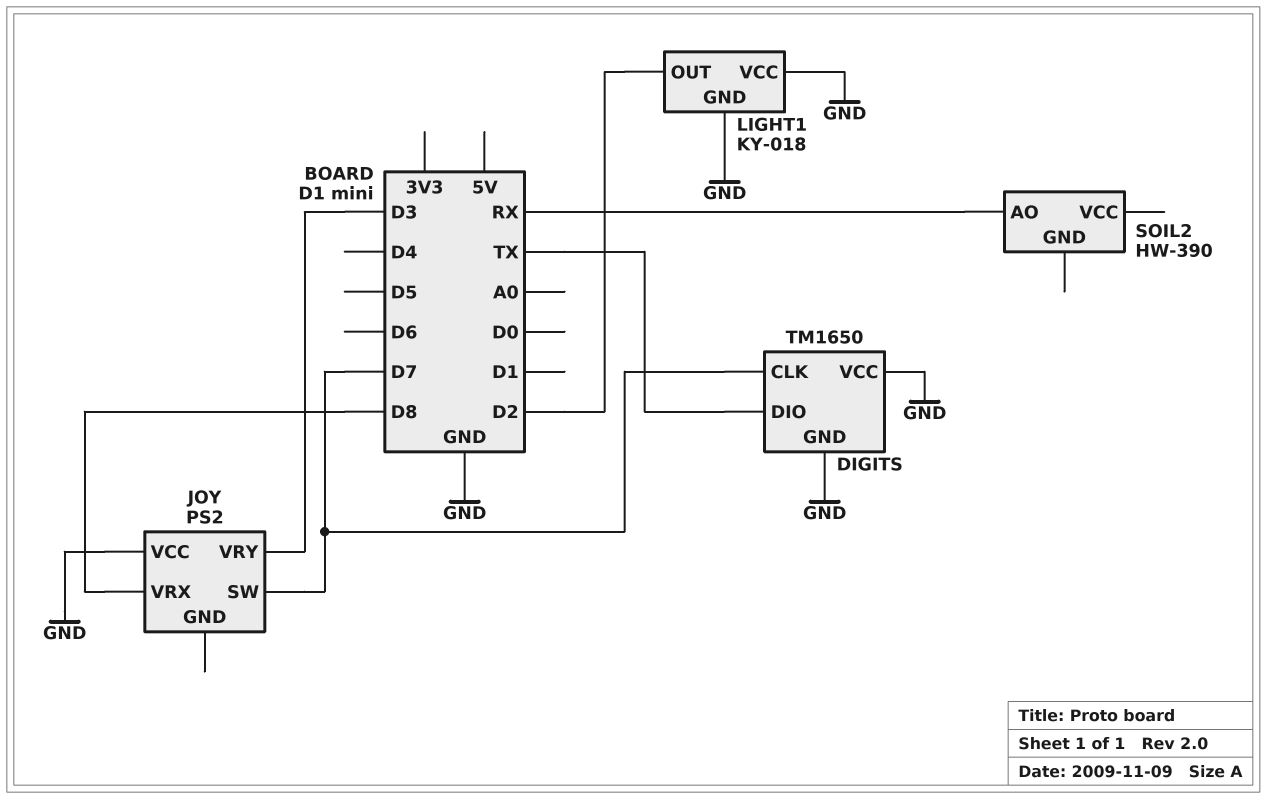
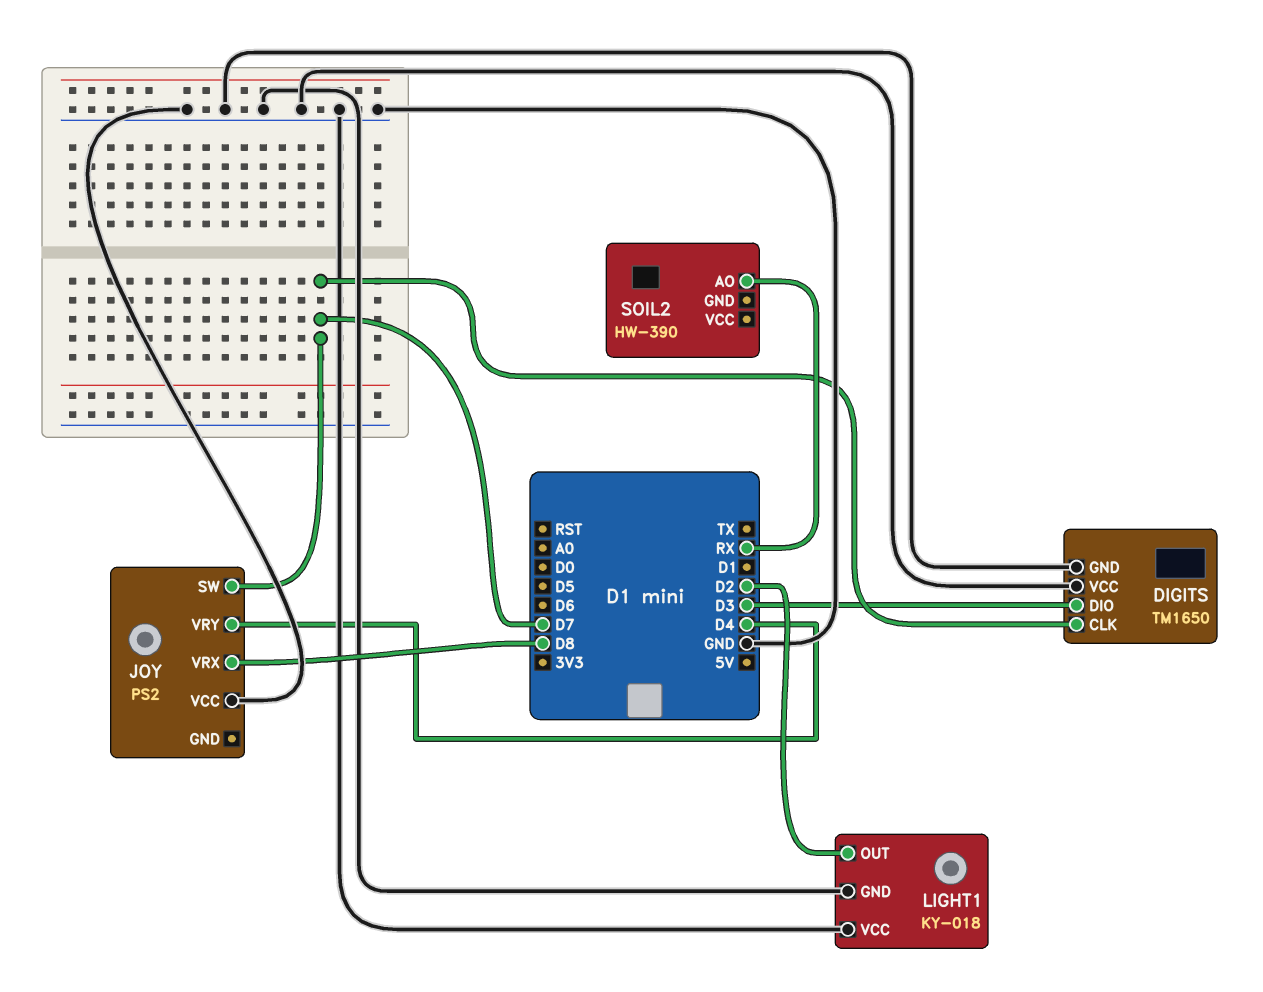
DIGITS pin DIO: TX -> D3
JOY pin VRY: D3 -> D4

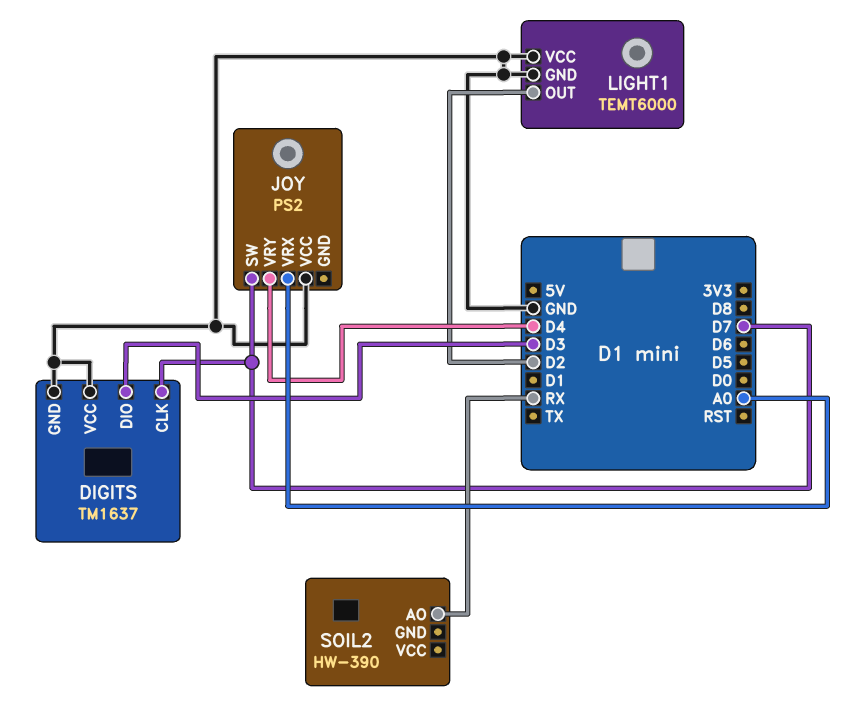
DIGITS: TM1650 -> TM1637
JOY pin VRX: D8 -> A0
LIGHT1: KY-018 -> TEMT6000

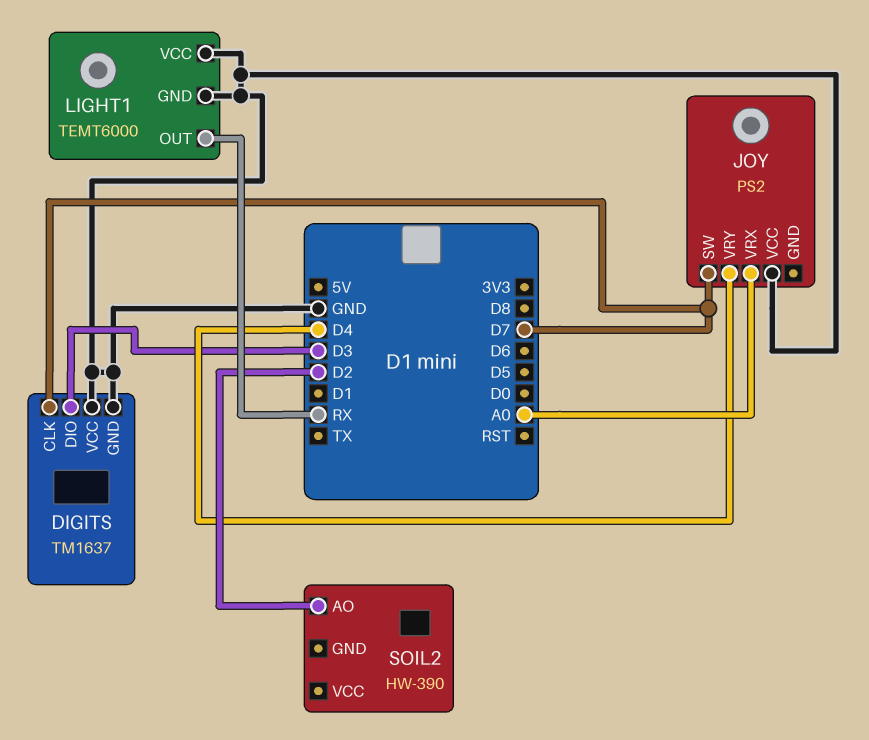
LIGHT1 pin OUT: D2 -> RX
SOIL2 pin AO: RX -> D2

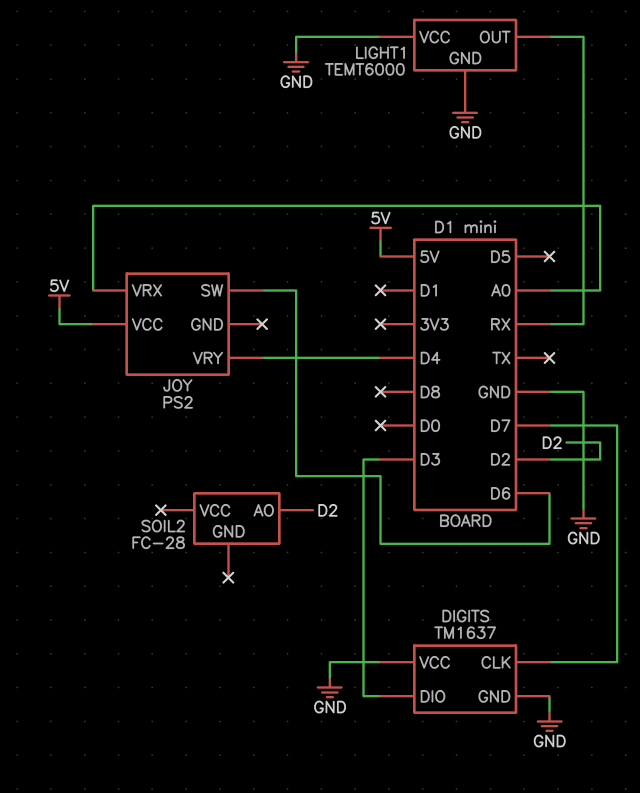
JOY pin SW: D7 -> D6
JOY pin VCC: GND -> 5V
SOIL2: HW-390 -> FC-28

